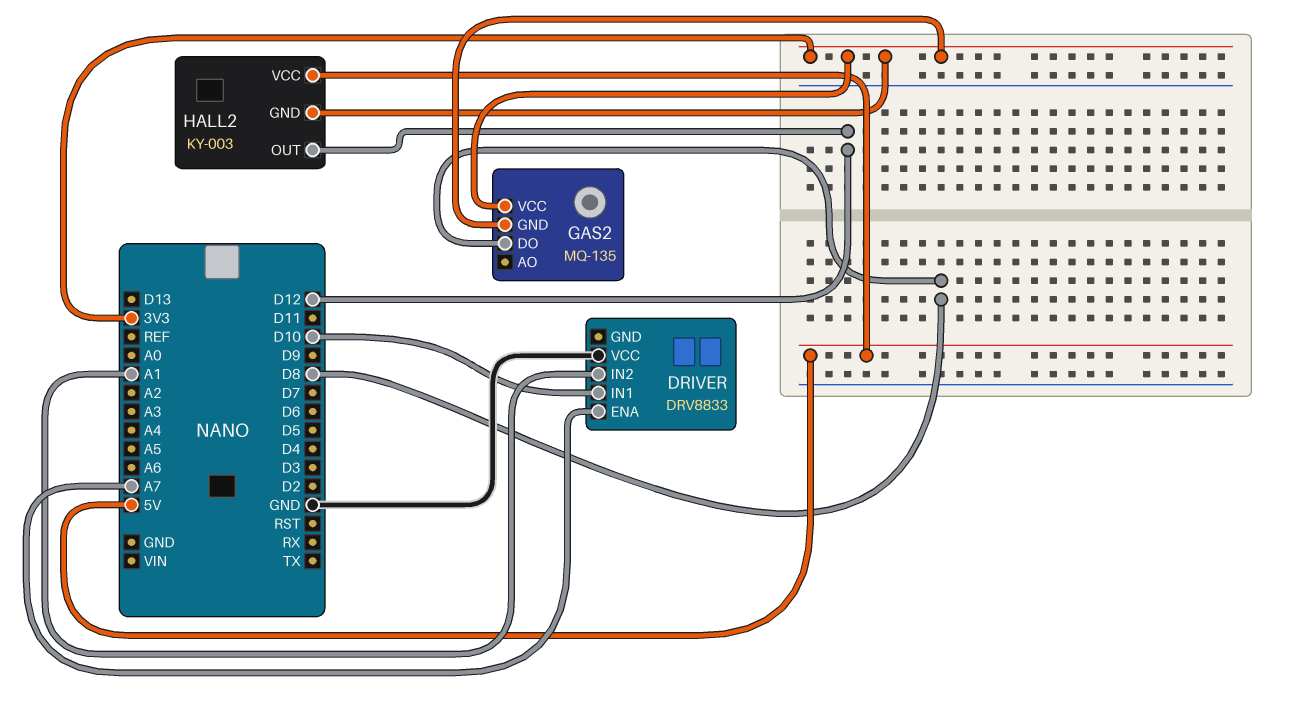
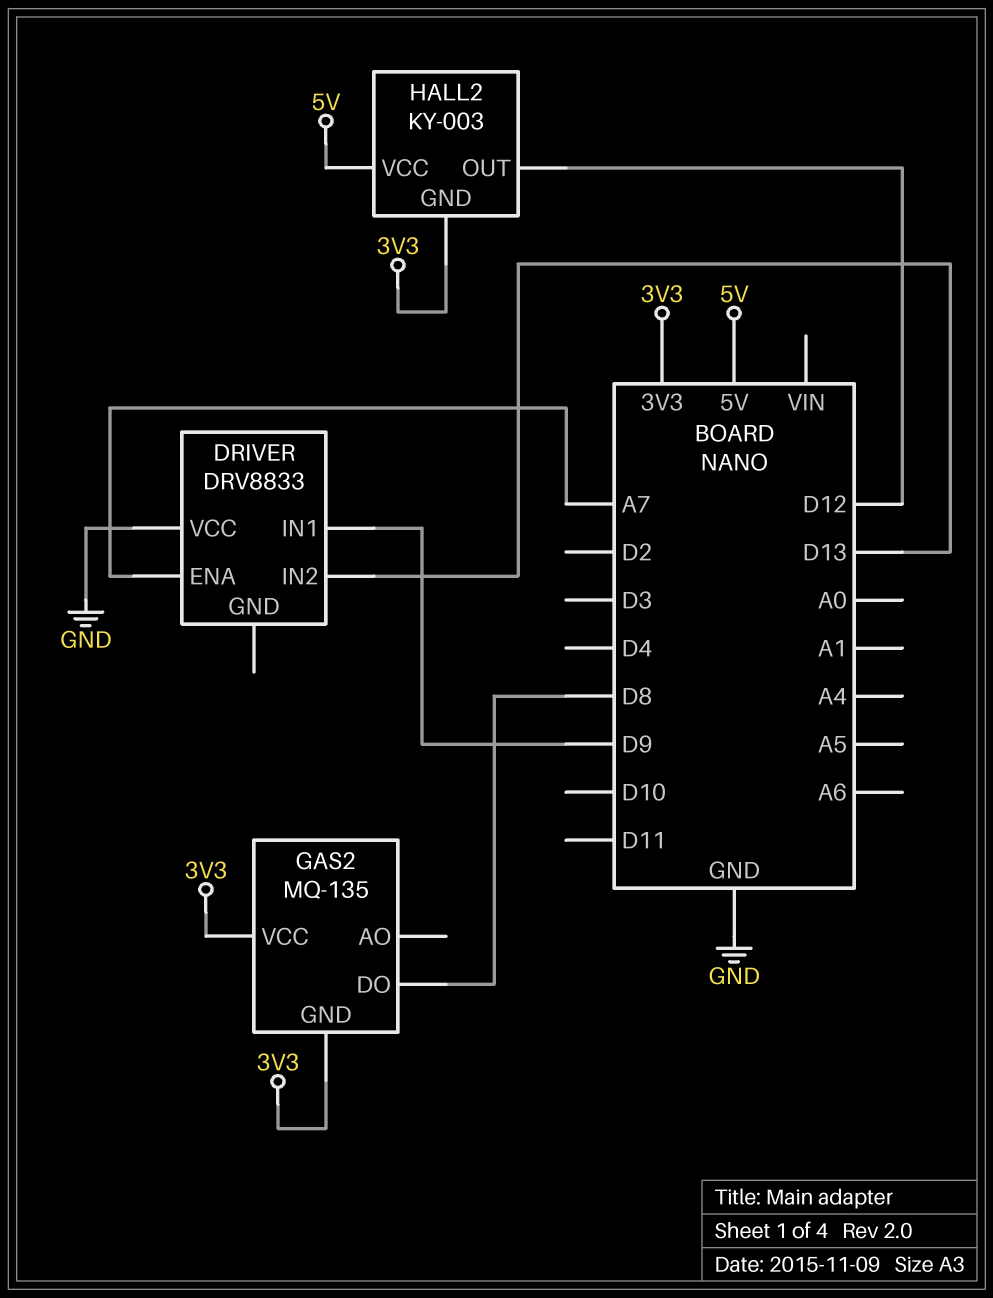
DRIVER pin IN1: D10 -> D9
DRIVER pin IN2: A1 -> D13

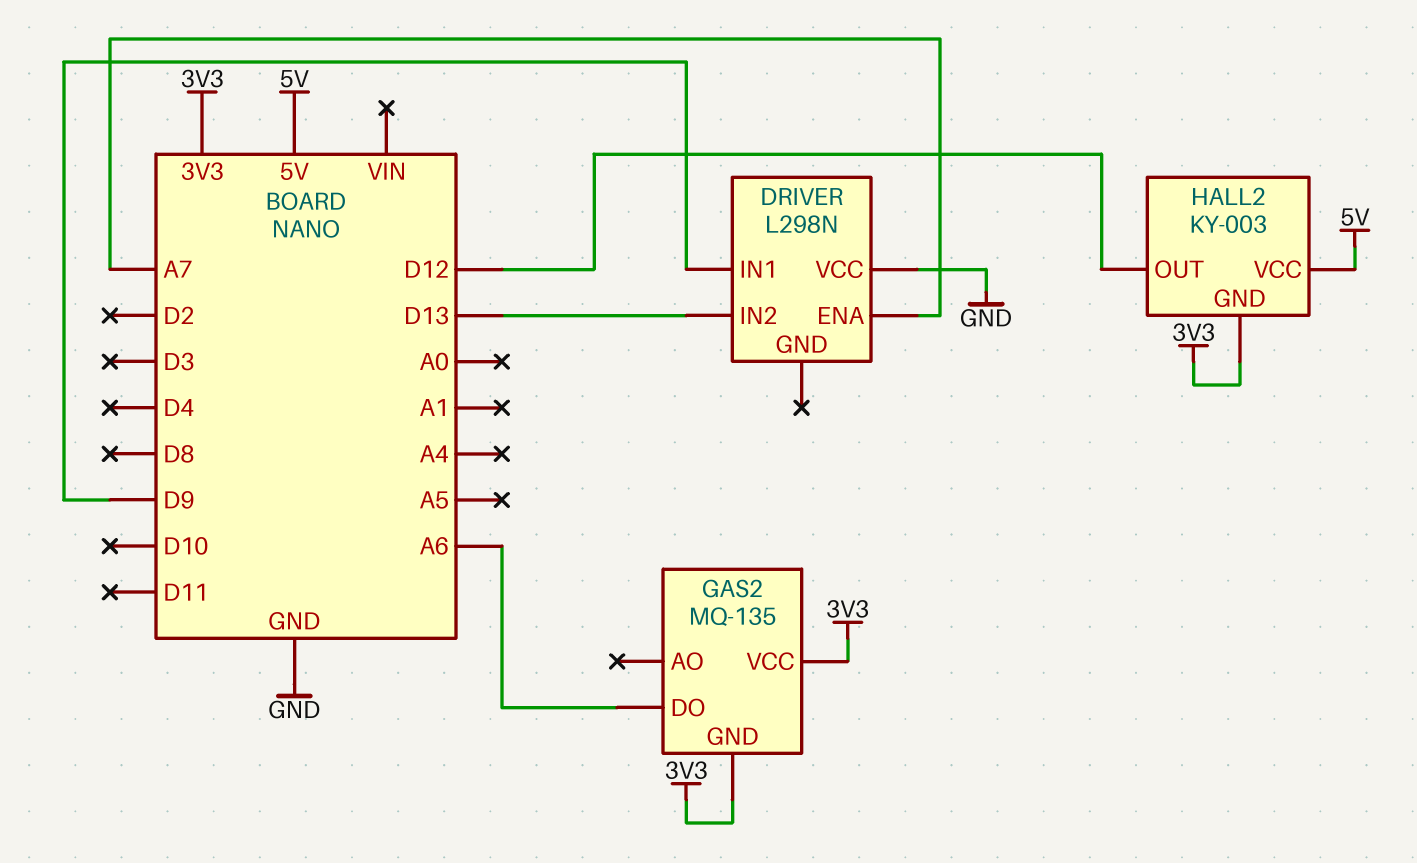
DRIVER: DRV8833 -> L298N
GAS2 pin DO: D8 -> A6

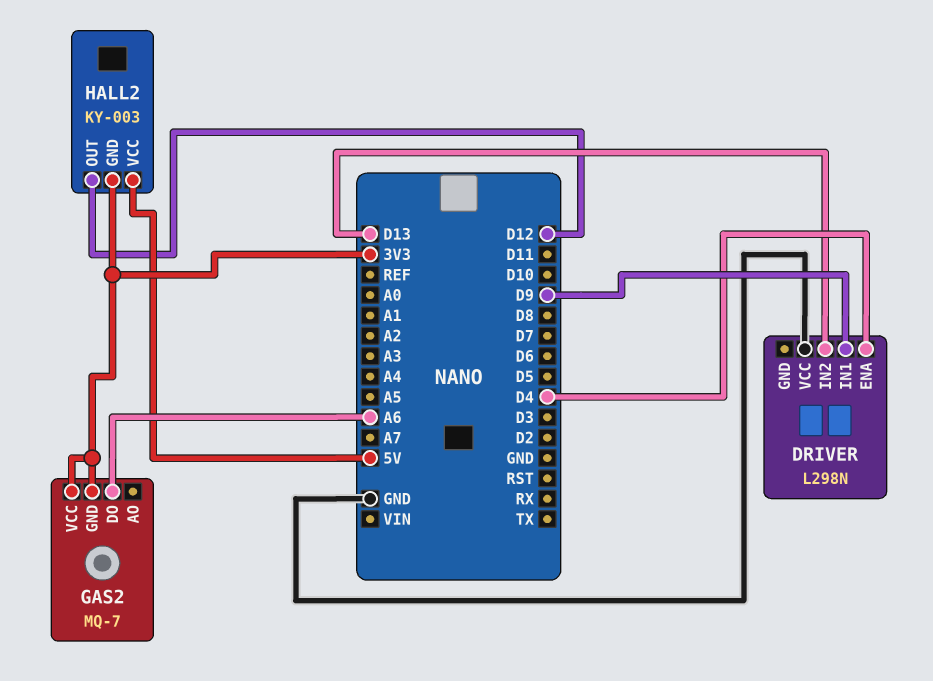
DRIVER pin ENA: A7 -> D4
GAS2: MQ-135 -> MQ-7

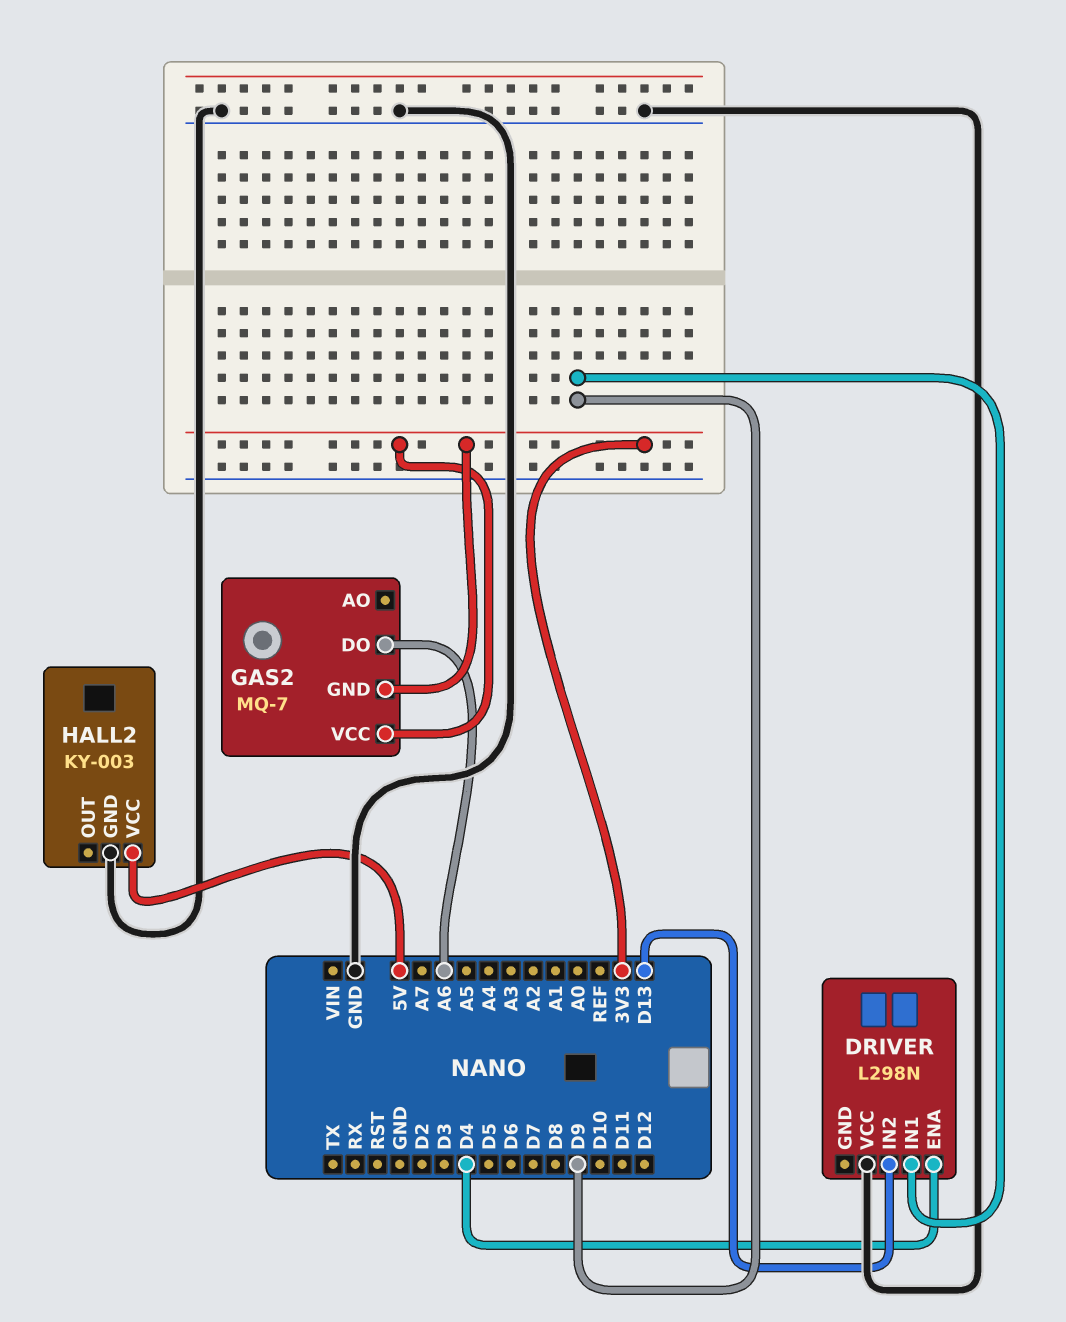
HALL2 pin GND: 3V3 -> GND
HALL2 pin OUT: D12 -> none

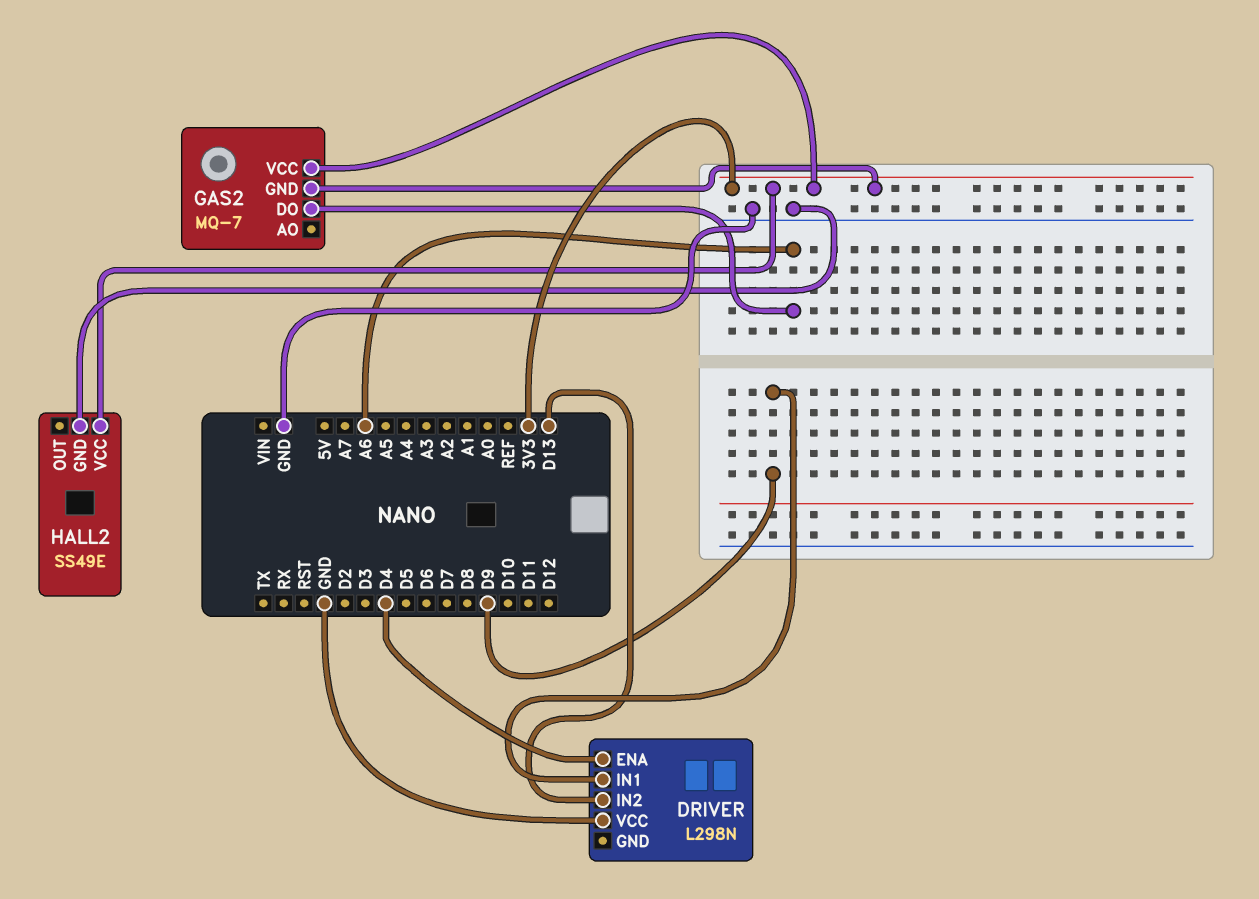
HALL2: KY-003 -> SS49E
HALL2 pin VCC: 5V -> 3V3

